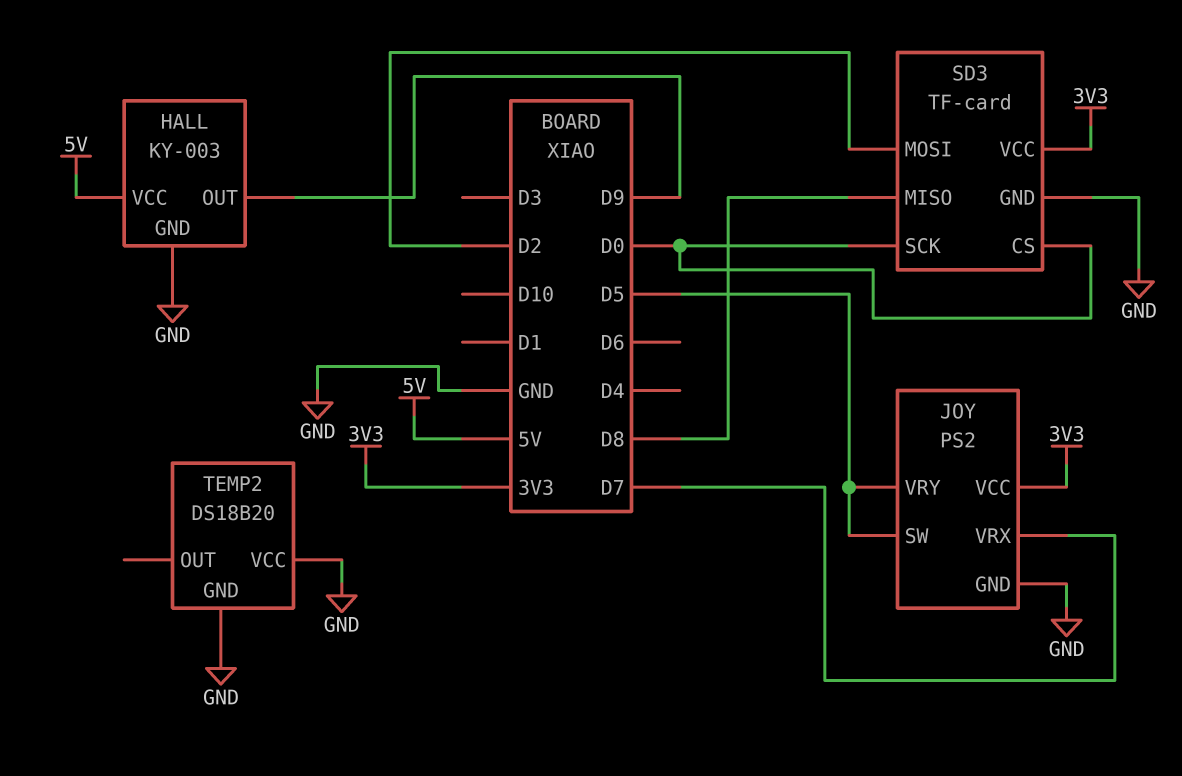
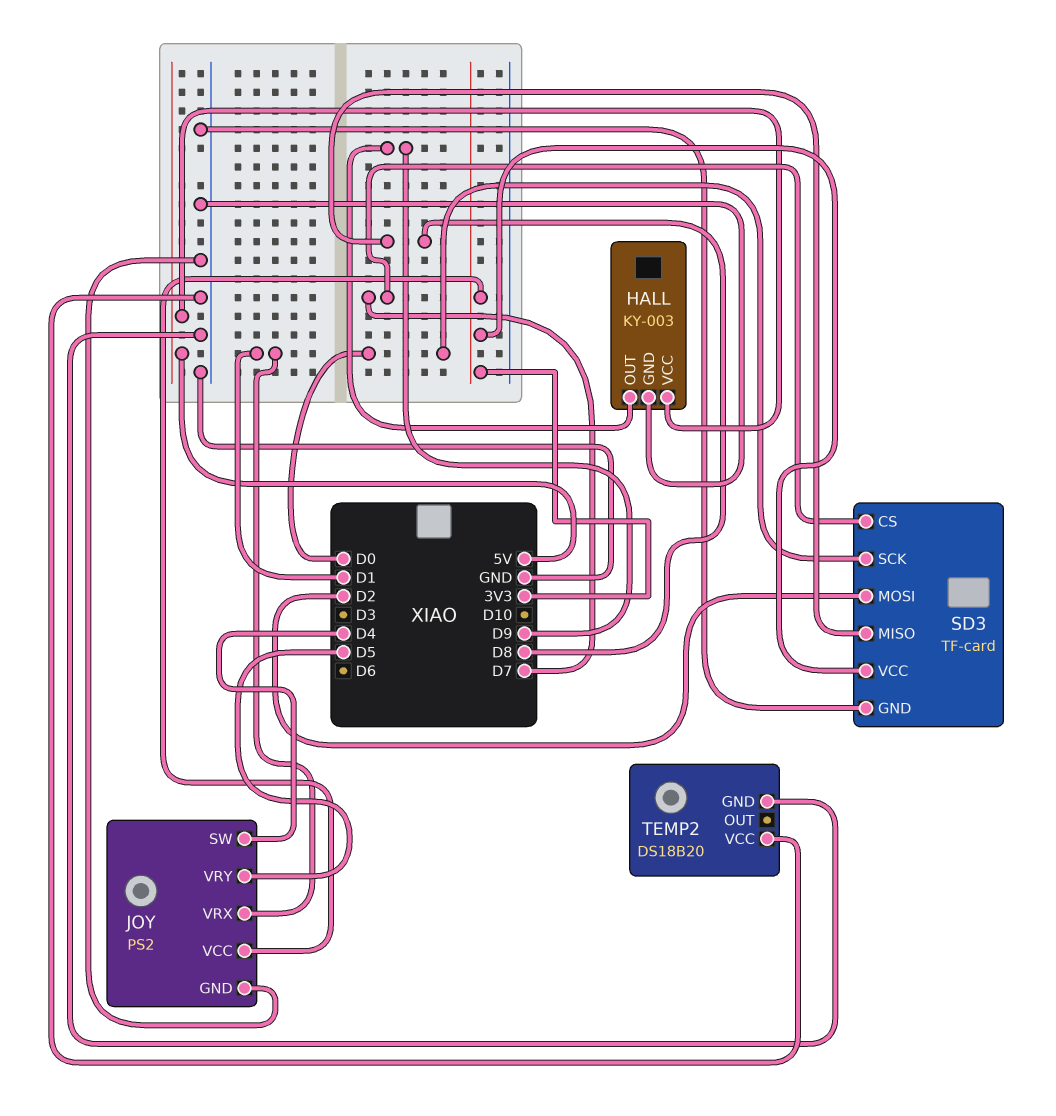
JOY pin SW: D5 -> D4
JOY pin VRX: D7 -> D1
SD3 pin CS: D0 -> D7

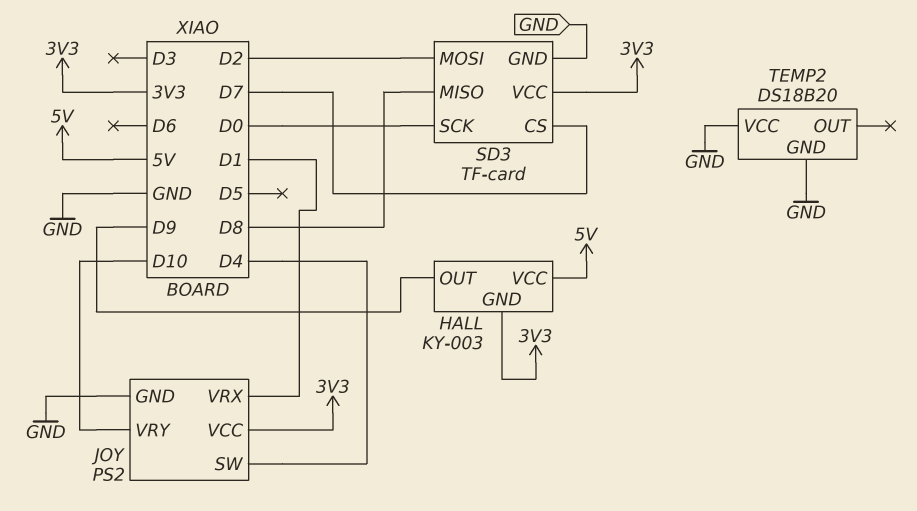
HALL pin GND: GND -> 3V3
JOY pin VRY: D5 -> D10

